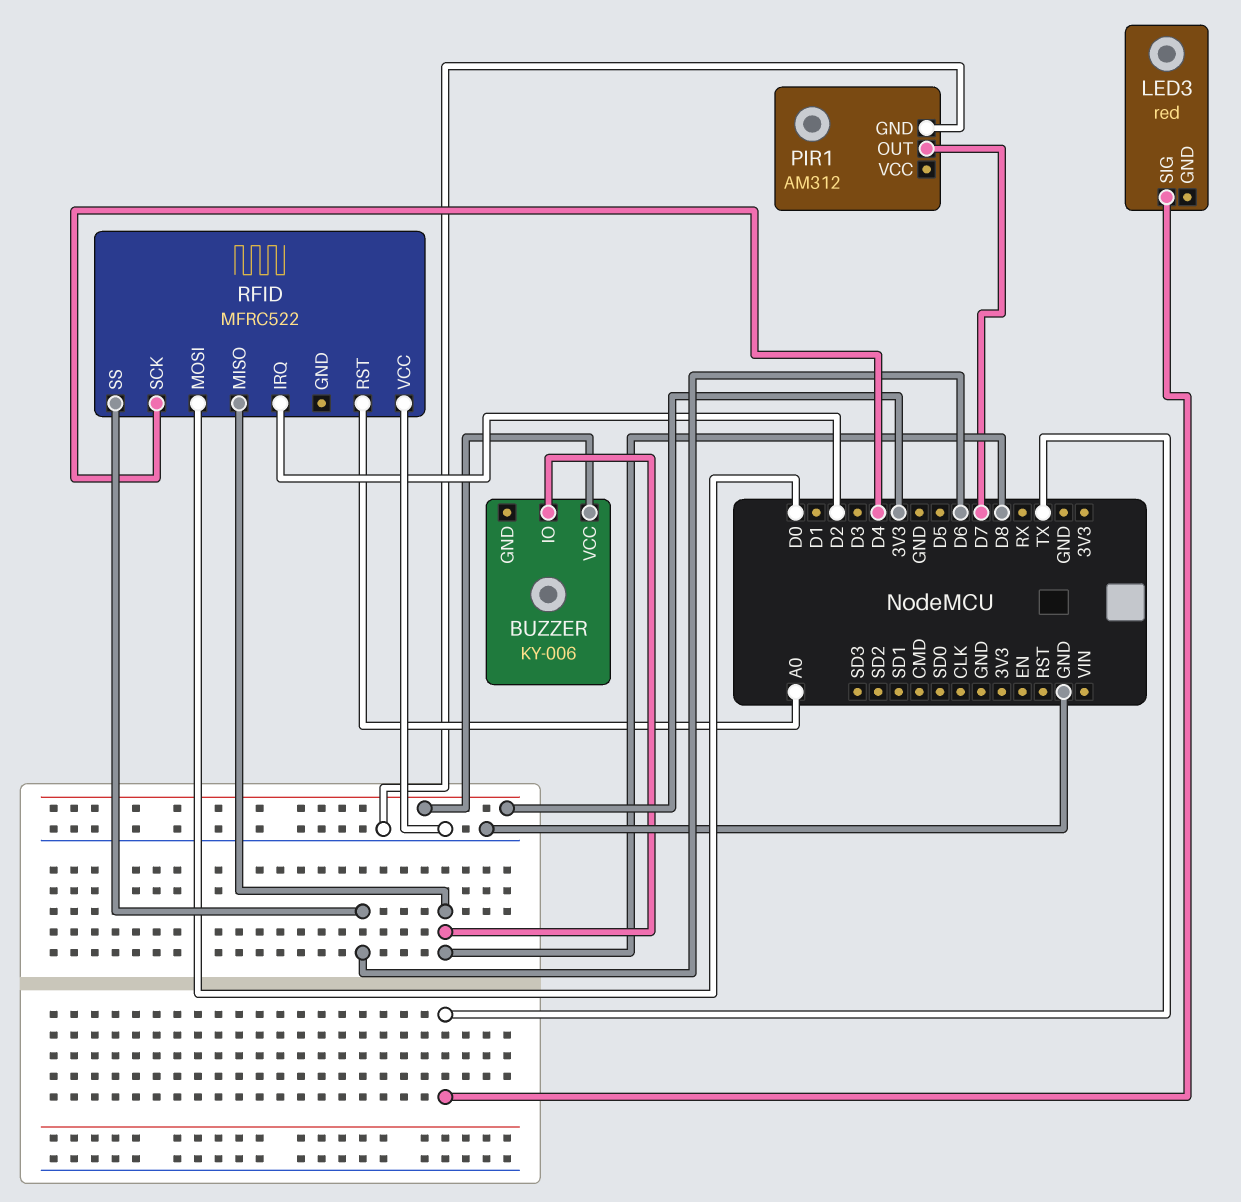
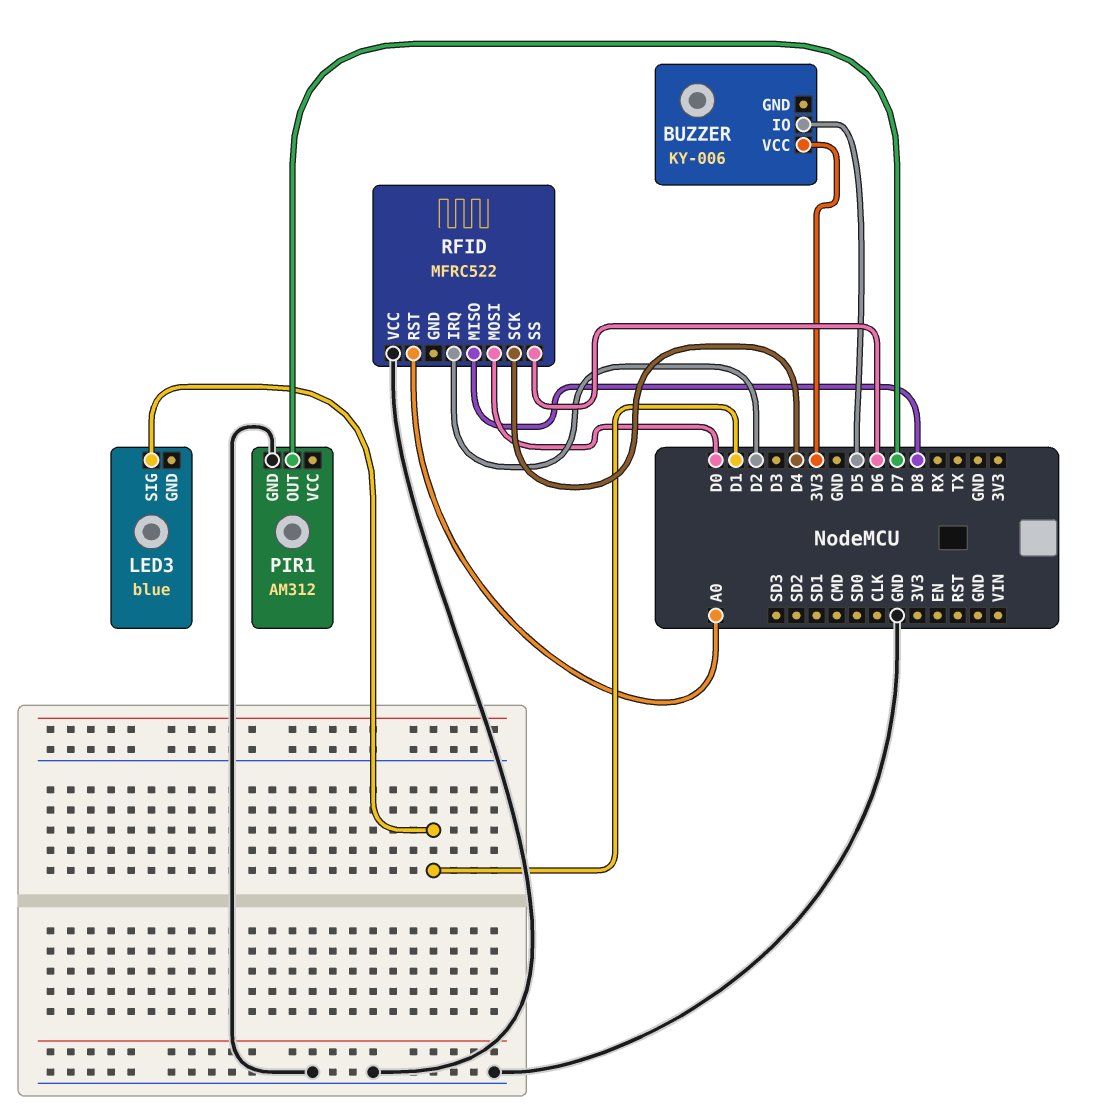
BUZZER pin IO: D8 -> D5
LED3: red -> blue
LED3 pin SIG: TX -> D1

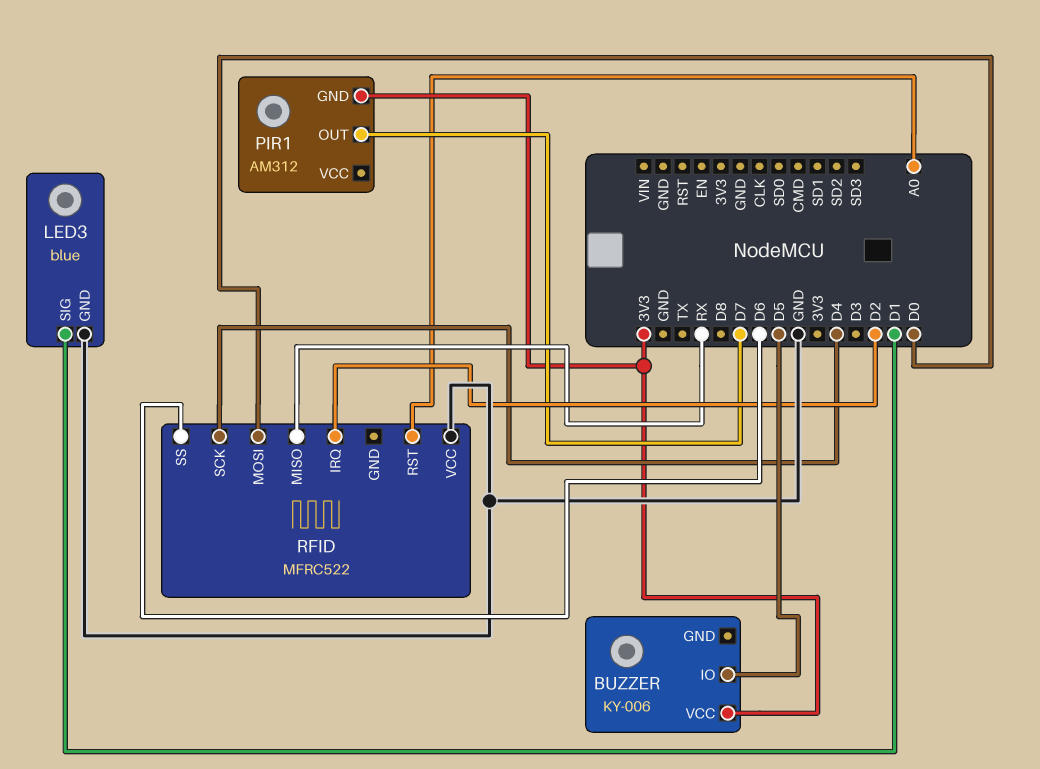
LED3 pin GND: none -> GND
PIR1 pin GND: GND -> 3V3
RFID pin MISO: D8 -> RX

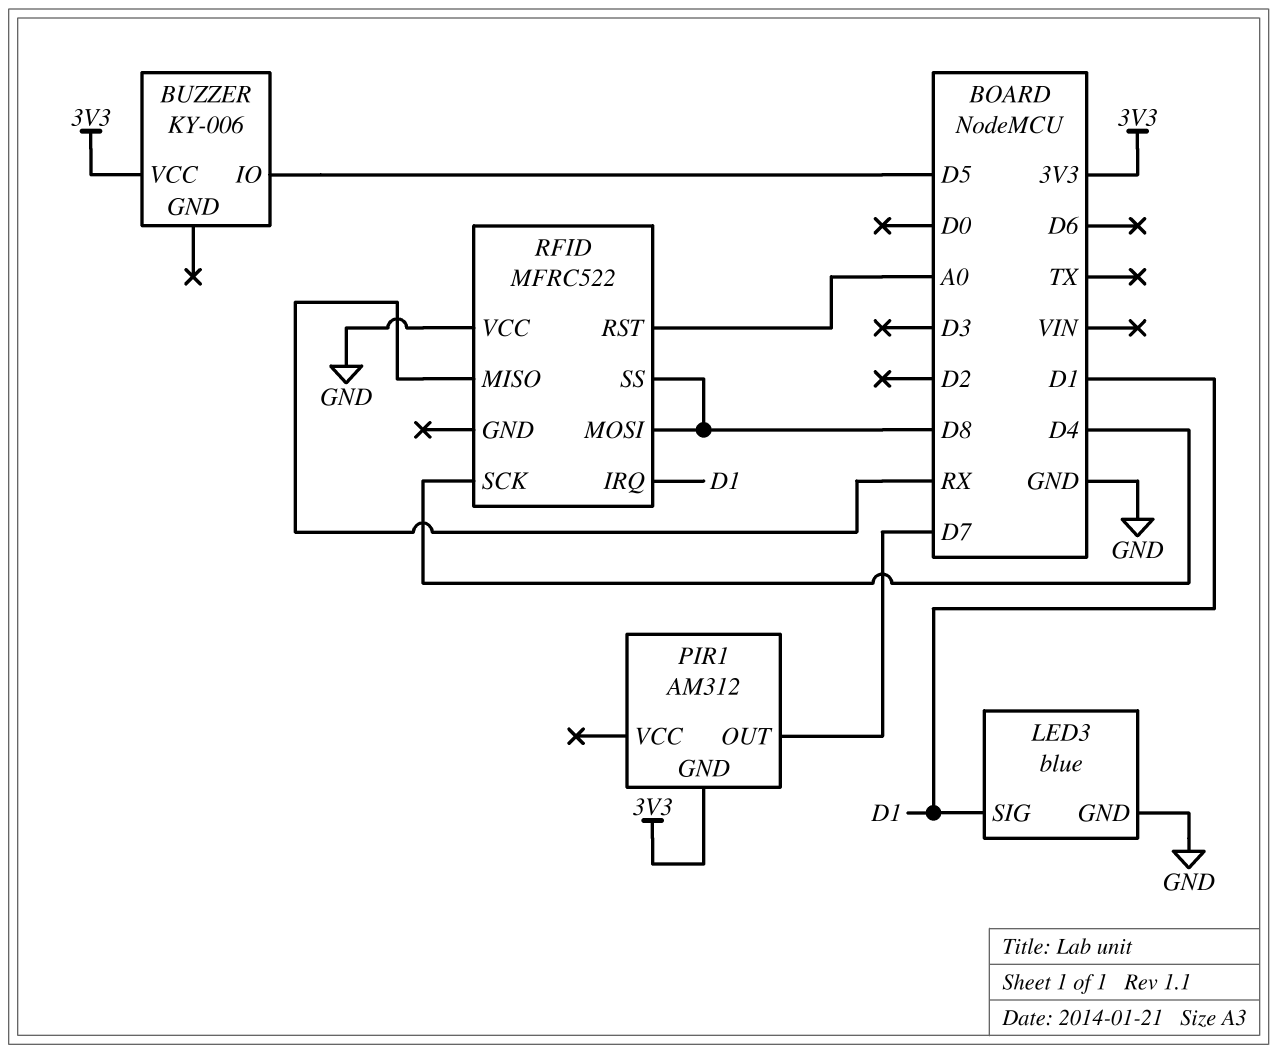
RFID pin IRQ: D2 -> D1
RFID pin MOSI: D0 -> D8
RFID pin SS: D6 -> D8

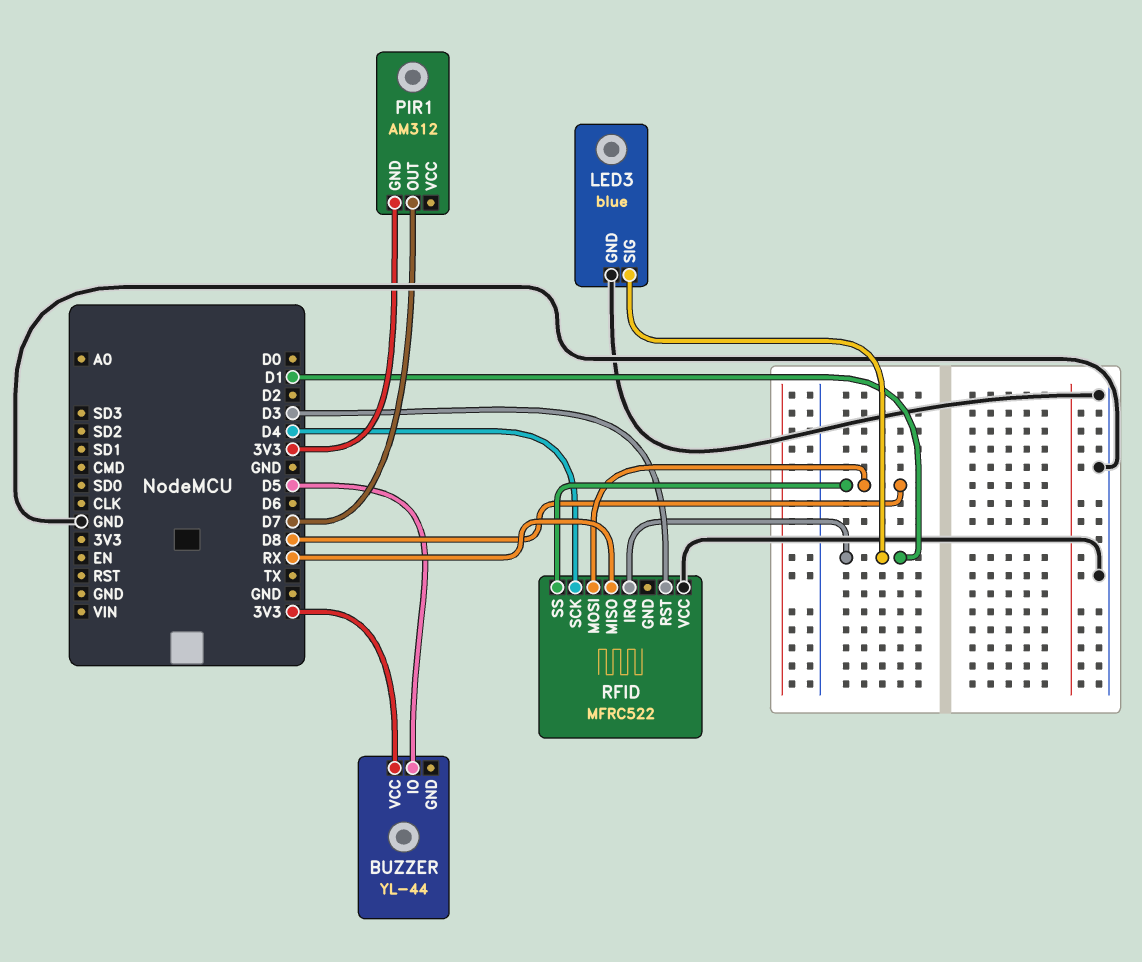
BUZZER: KY-006 -> YL-44
RFID pin RST: A0 -> D3

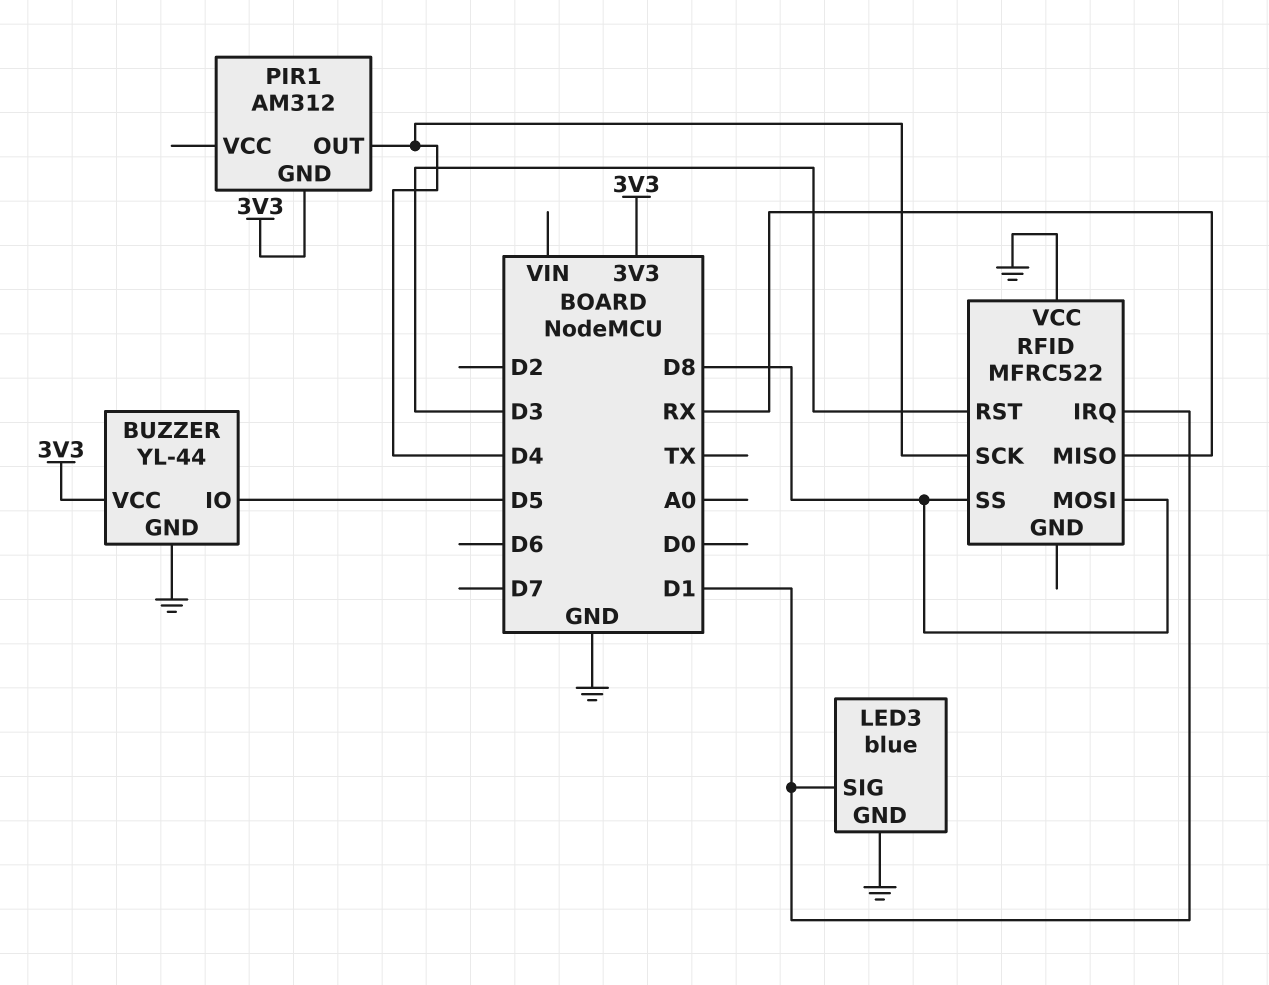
BUZZER pin GND: none -> GND
PIR1 pin OUT: D7 -> D4

